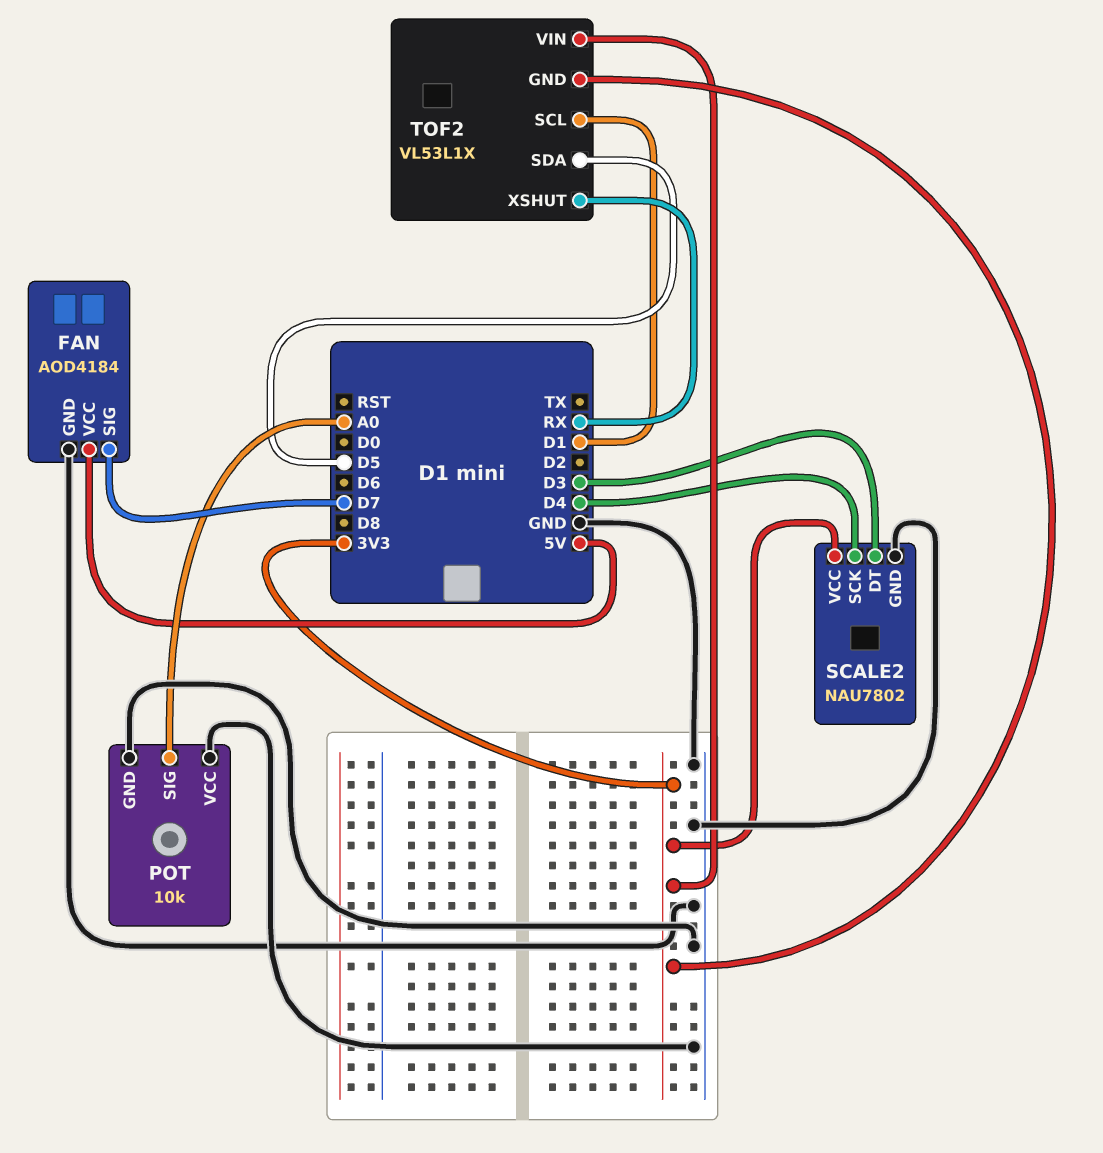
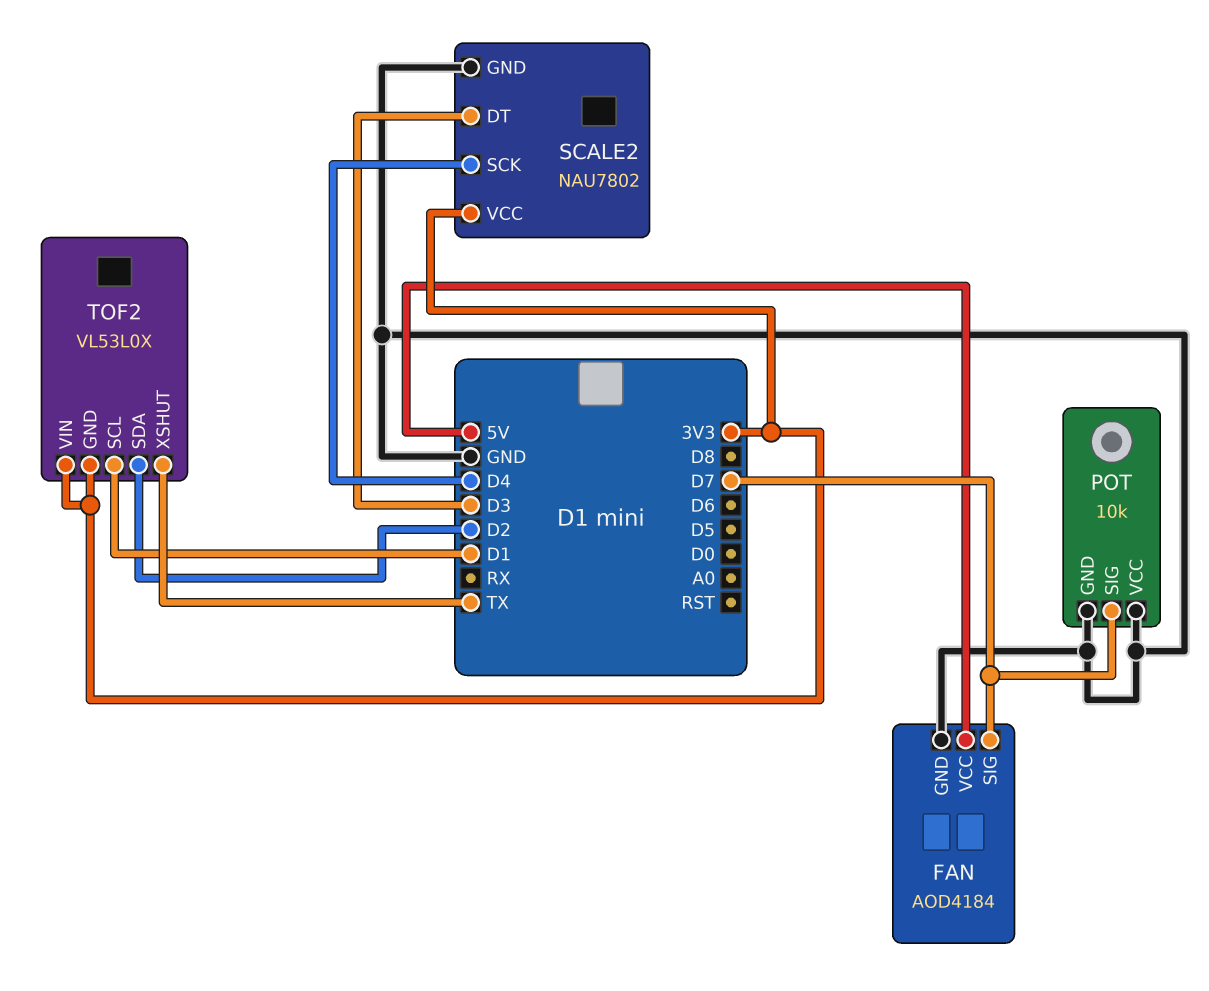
POT pin SIG: A0 -> D7
TOF2: VL53L1X -> VL53L0X
TOF2 pin SDA: D5 -> D2
TOF2 pin XSHUT: RX -> TX

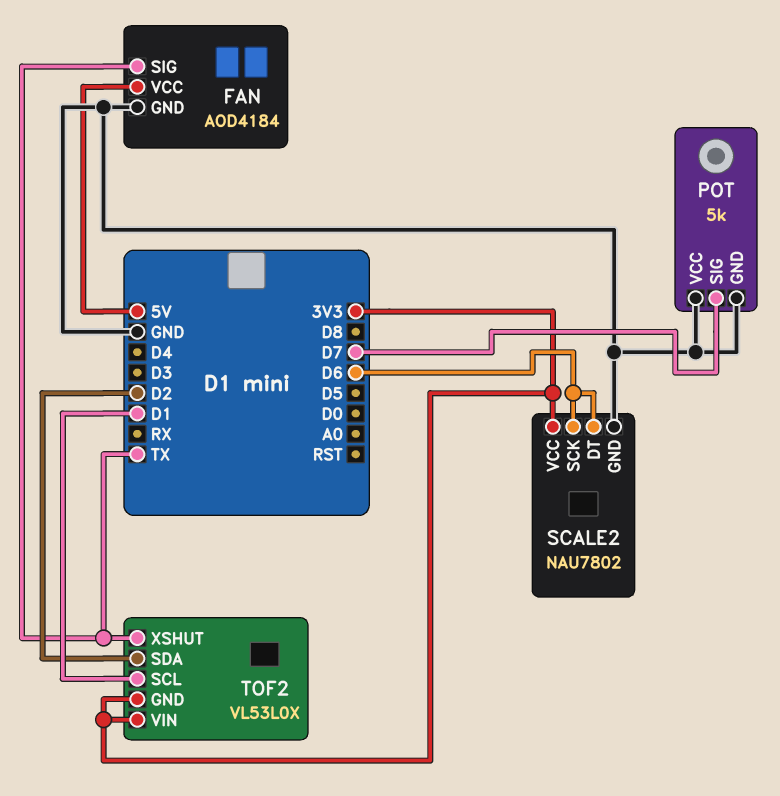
FAN pin SIG: D7 -> TX
POT: 10k -> 5k
SCALE2 pin DT: D3 -> D6
SCALE2 pin SCK: D4 -> D6

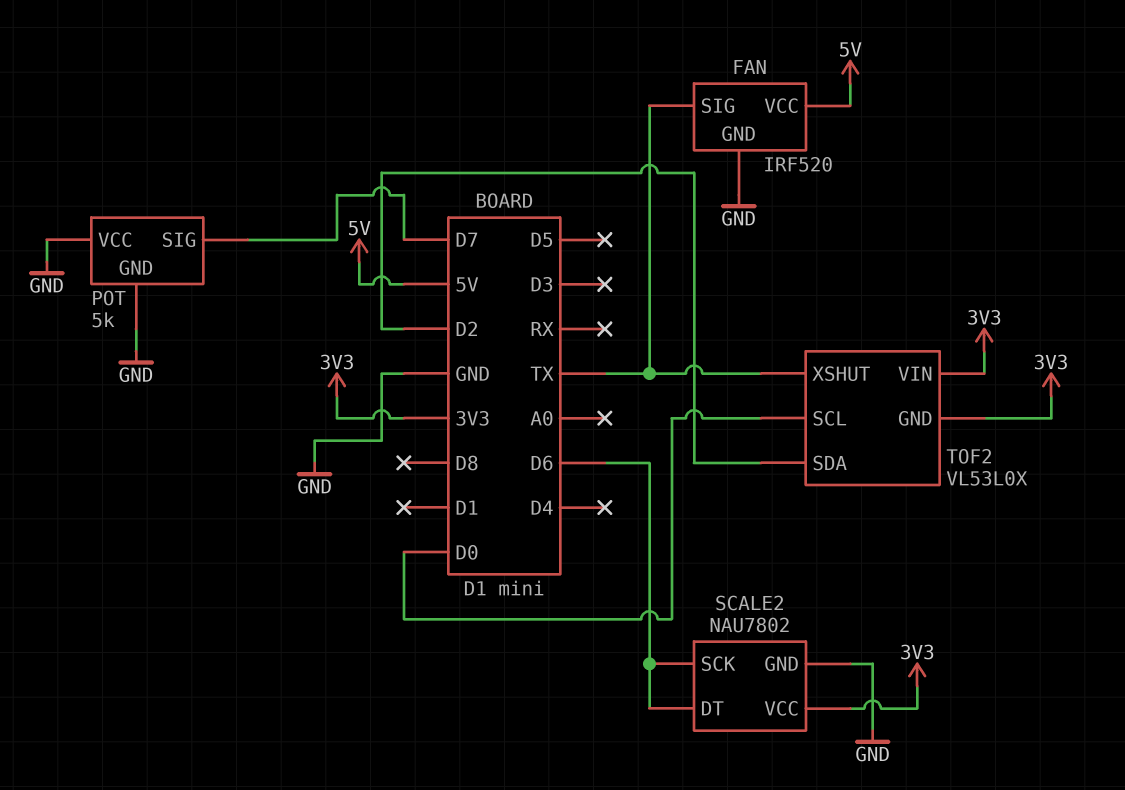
FAN: AOD4184 -> IRF520
TOF2 pin SCL: D1 -> D0

